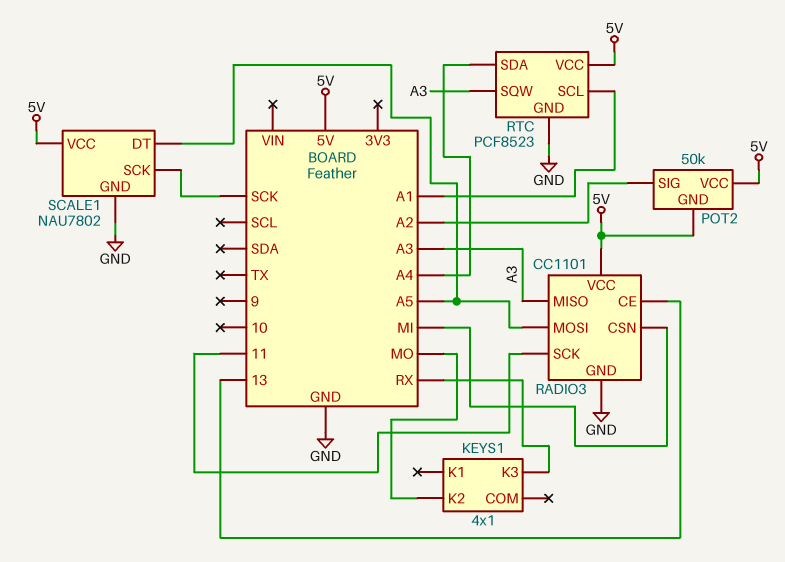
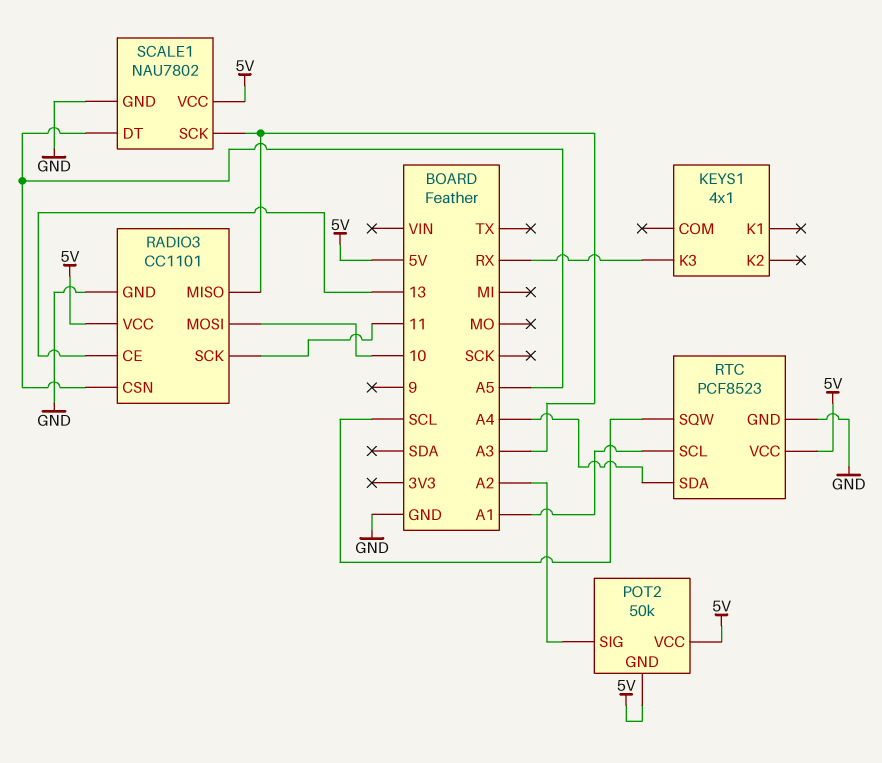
KEYS1 pin K2: MO -> none
RADIO3 pin CSN: MI -> A5
RADIO3 pin MOSI: A5 -> 10
RTC pin SQW: A3 -> SCL
SCALE1 pin SCK: SCK -> A3

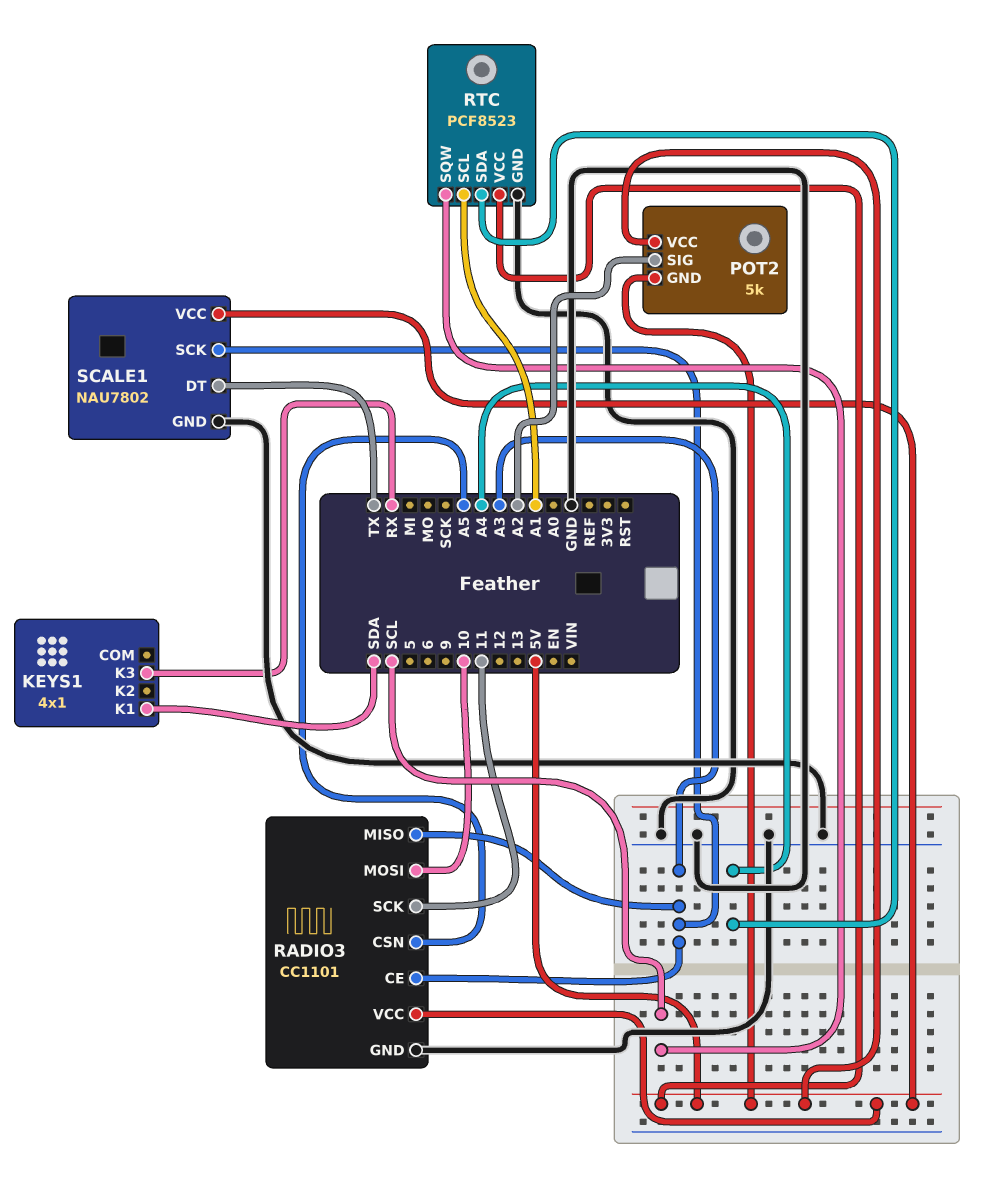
KEYS1 pin K1: none -> SDA
POT2: 50k -> 5k
RADIO3 pin CE: 13 -> A3
SCALE1 pin DT: A5 -> TX

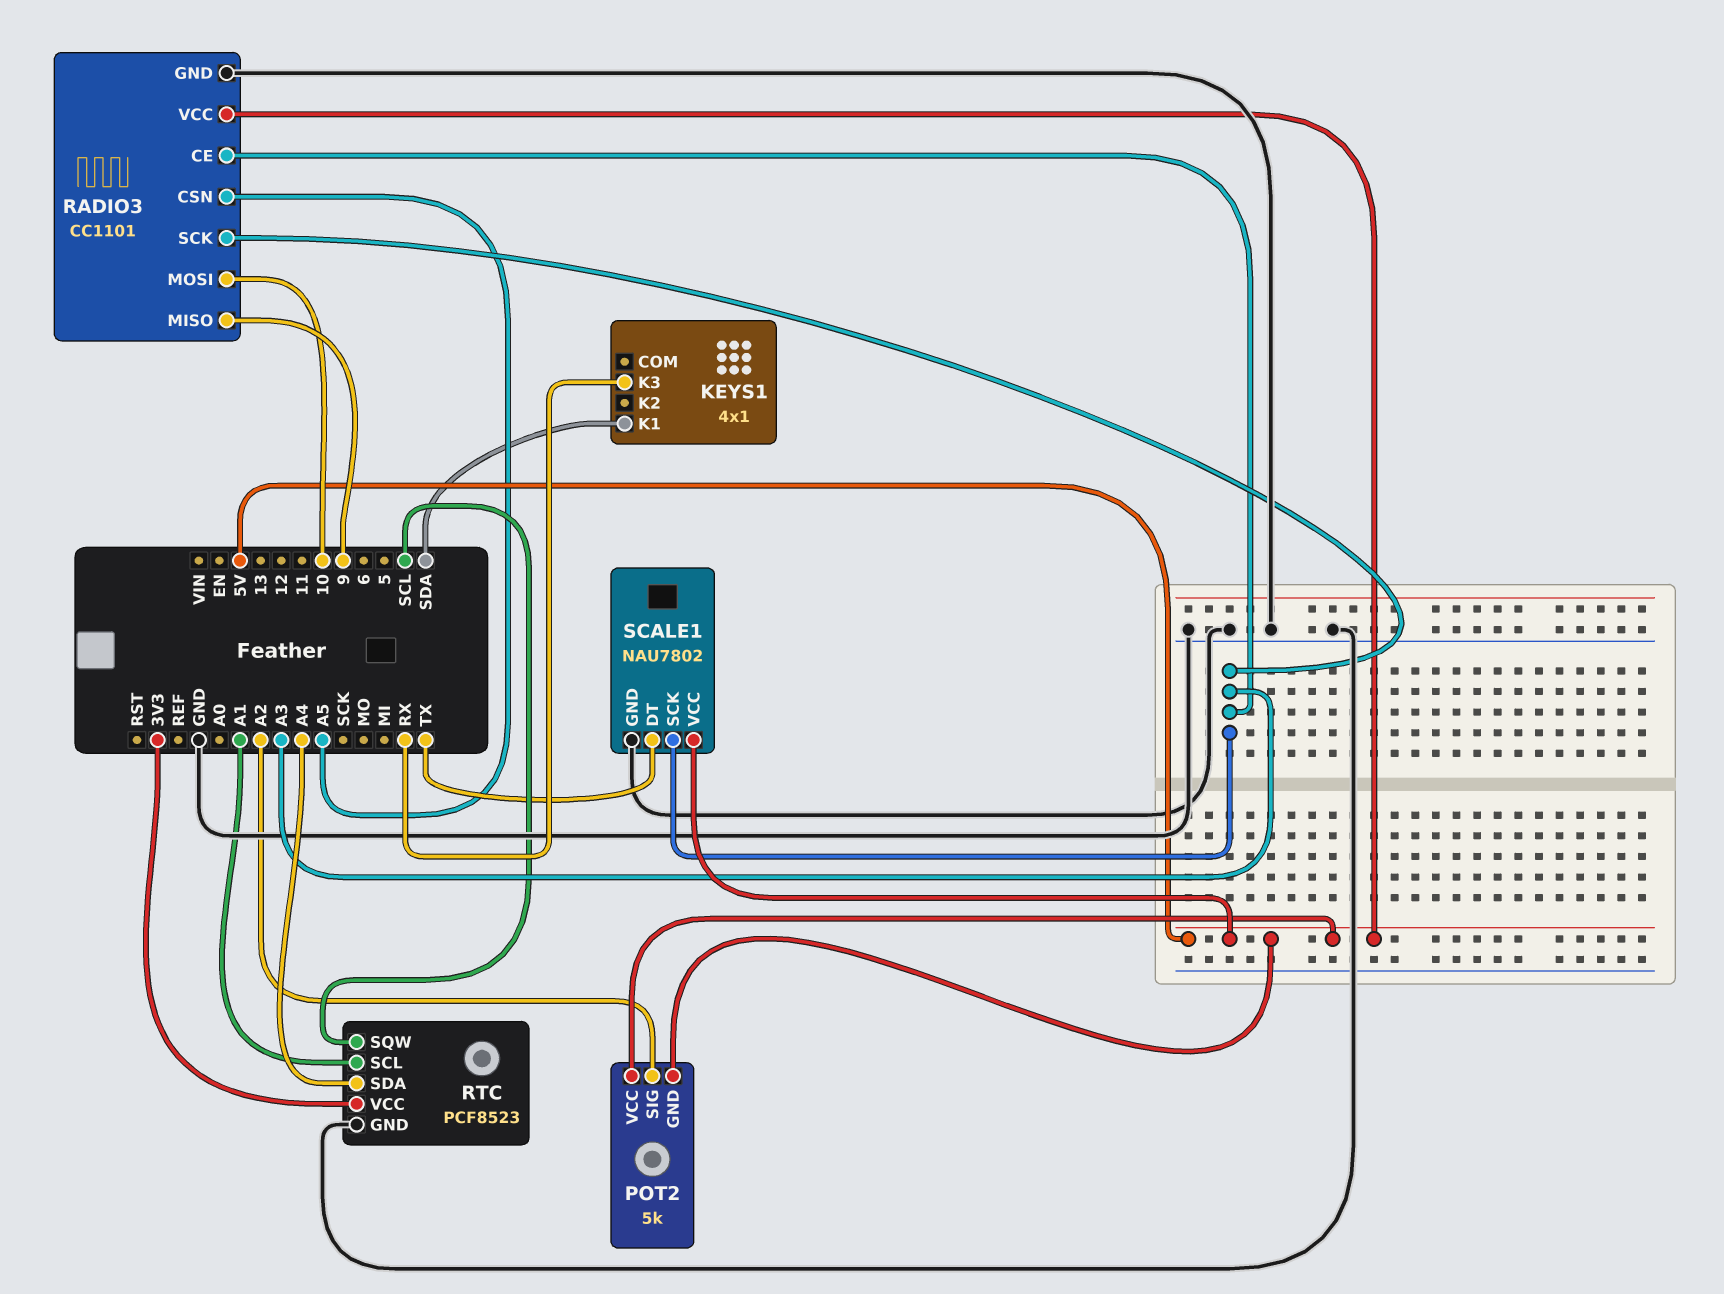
RADIO3 pin MISO: A3 -> 9
RADIO3 pin SCK: 11 -> A3
RTC pin VCC: 5V -> 3V3

